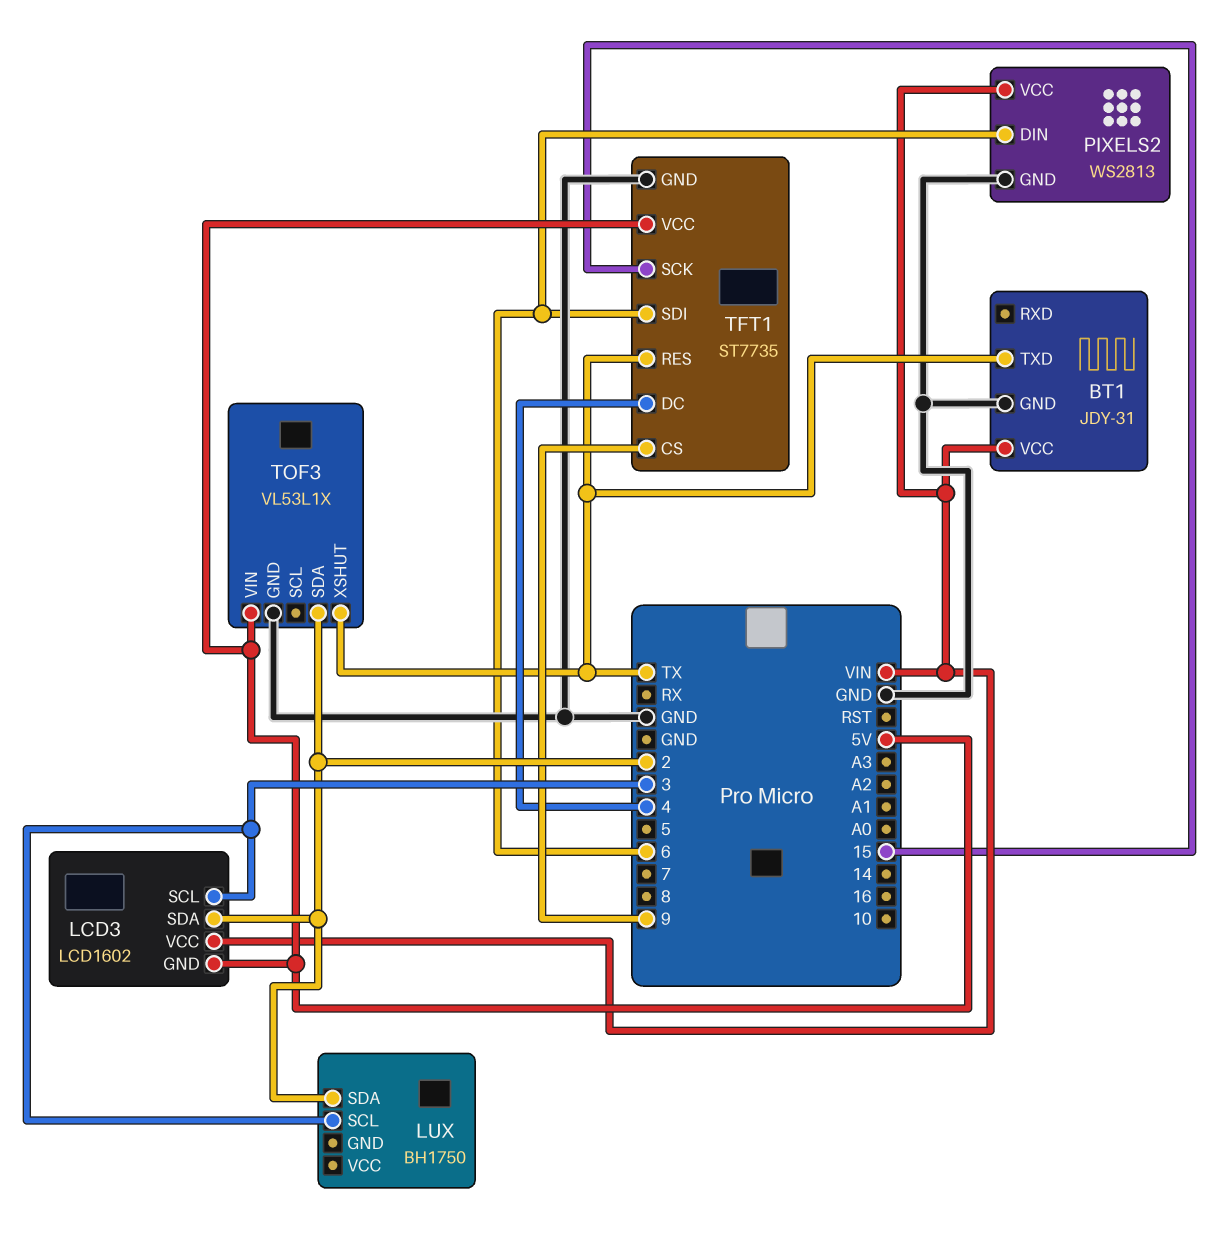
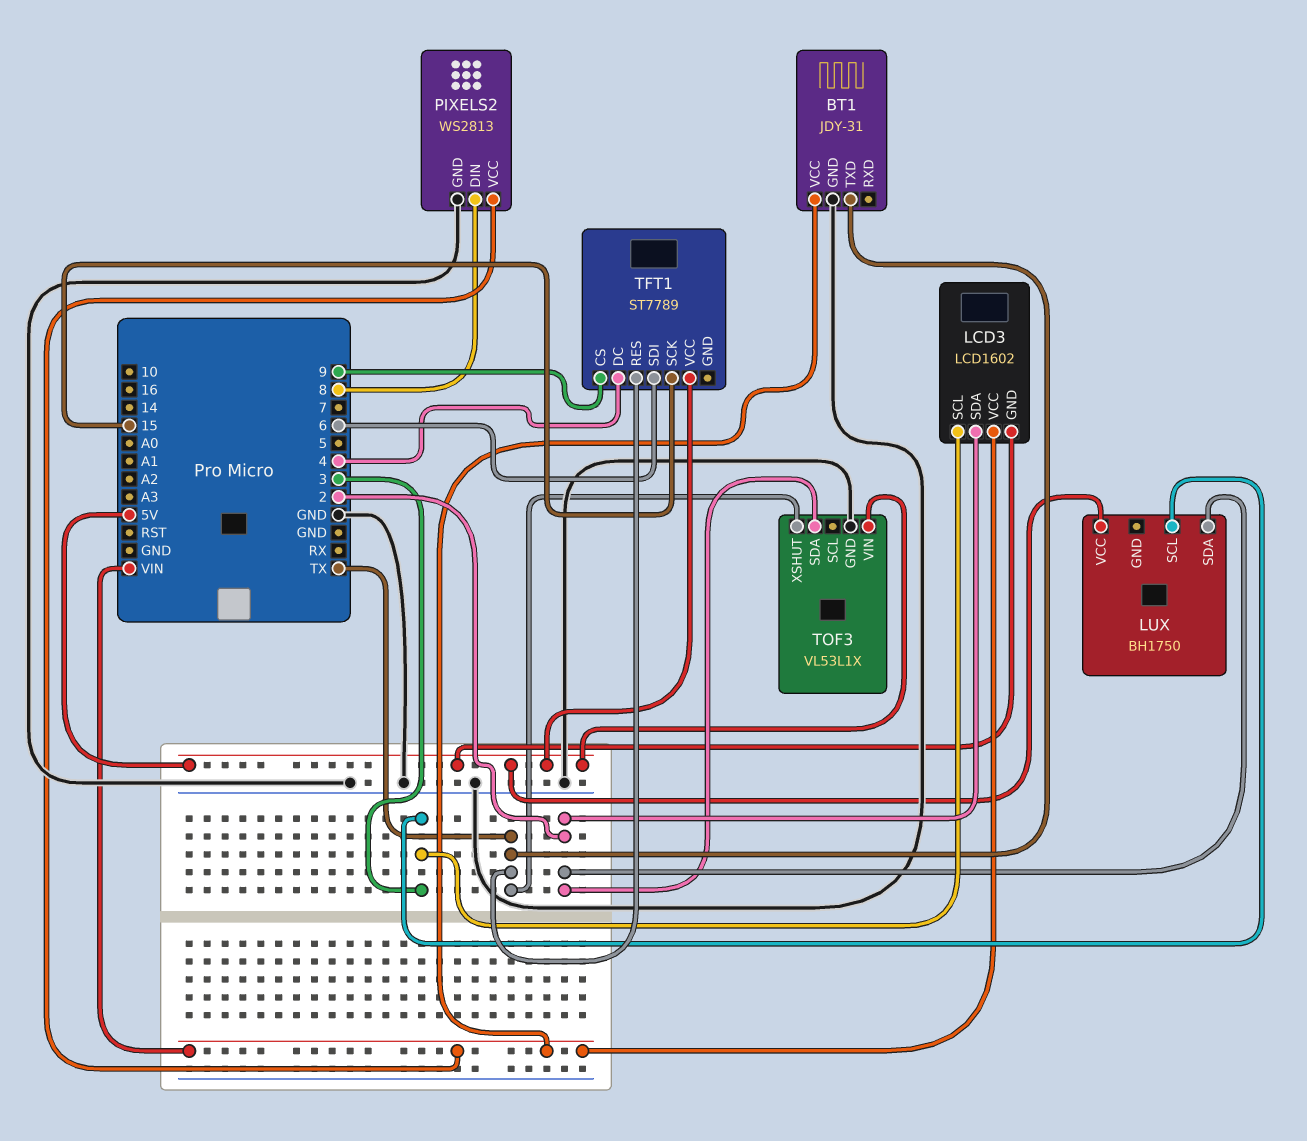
LUX pin VCC: none -> 5V
PIXELS2 pin DIN: 6 -> 8
TFT1: ST7735 -> ST7789
TFT1 pin GND: GND -> none

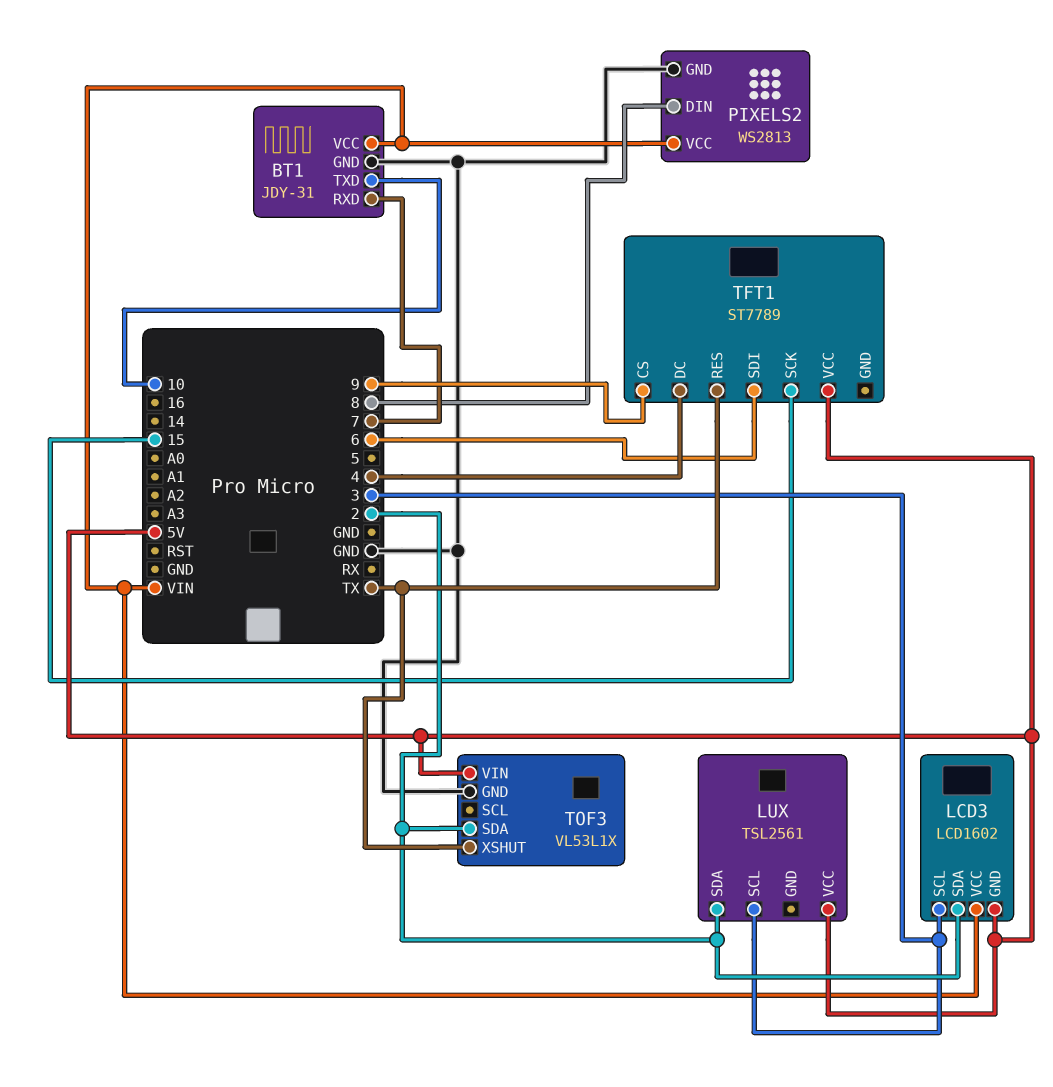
BT1 pin RXD: none -> 7
BT1 pin TXD: TX -> 10
LUX: BH1750 -> TSL2561

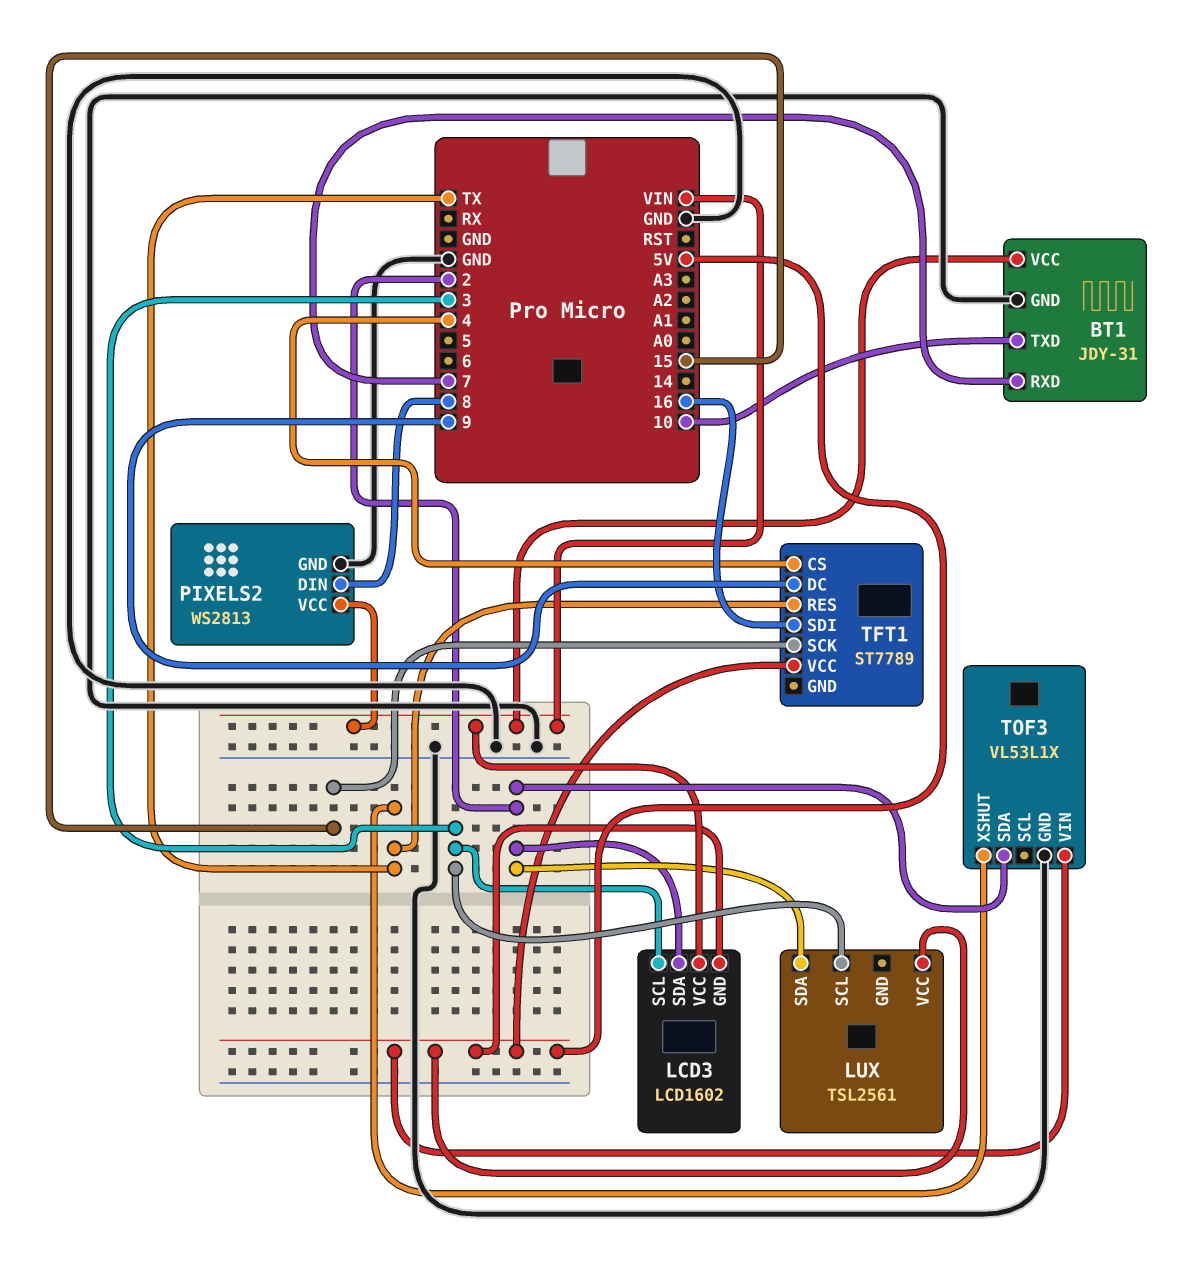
TFT1 pin CS: 9 -> 4
TFT1 pin DC: 4 -> 9
TFT1 pin SDI: 6 -> 16

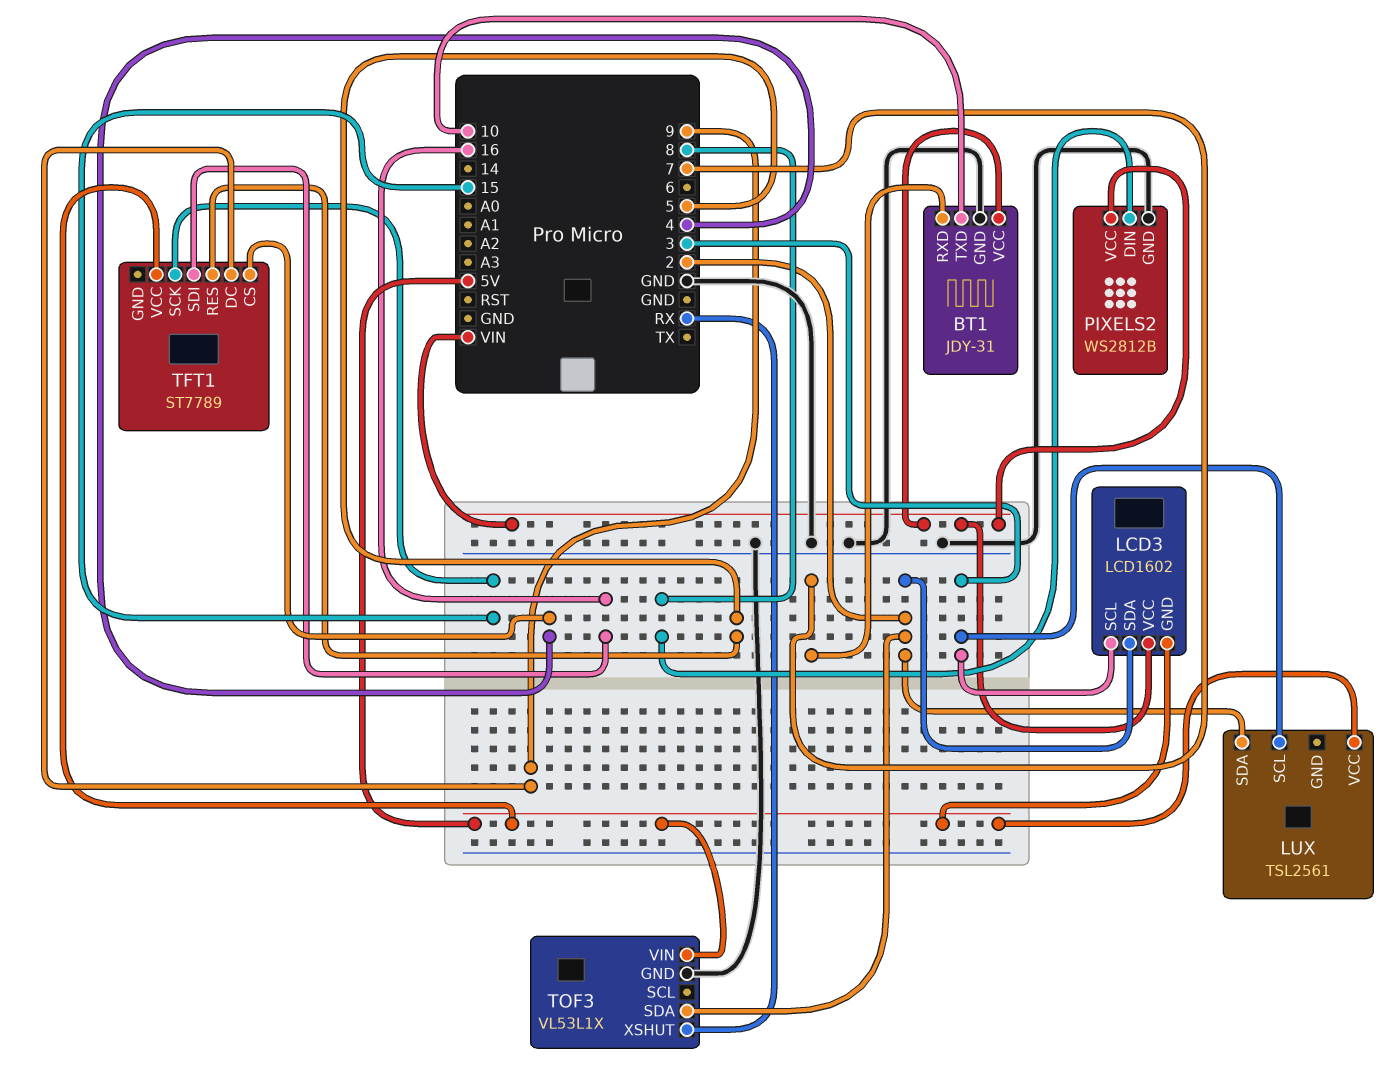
PIXELS2: WS2813 -> WS2812B
TFT1 pin RES: TX -> 5
TOF3 pin XSHUT: TX -> RX

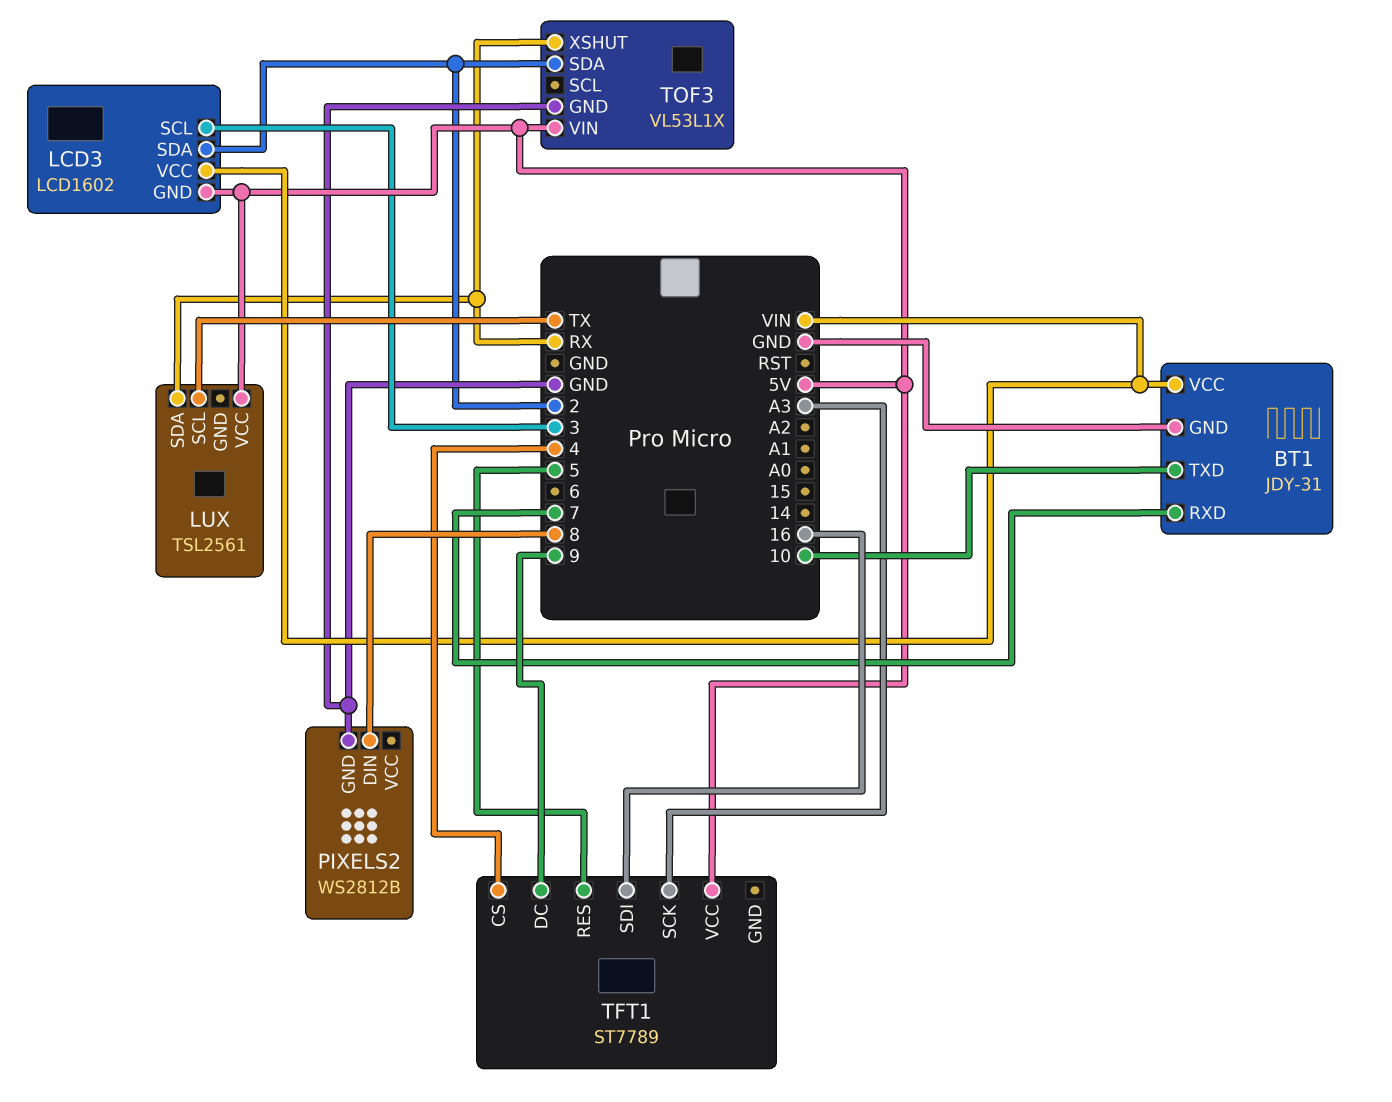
LUX pin SCL: 3 -> TX
LUX pin SDA: 2 -> RX
PIXELS2 pin VCC: VIN -> none
TFT1 pin SCK: 15 -> A3

